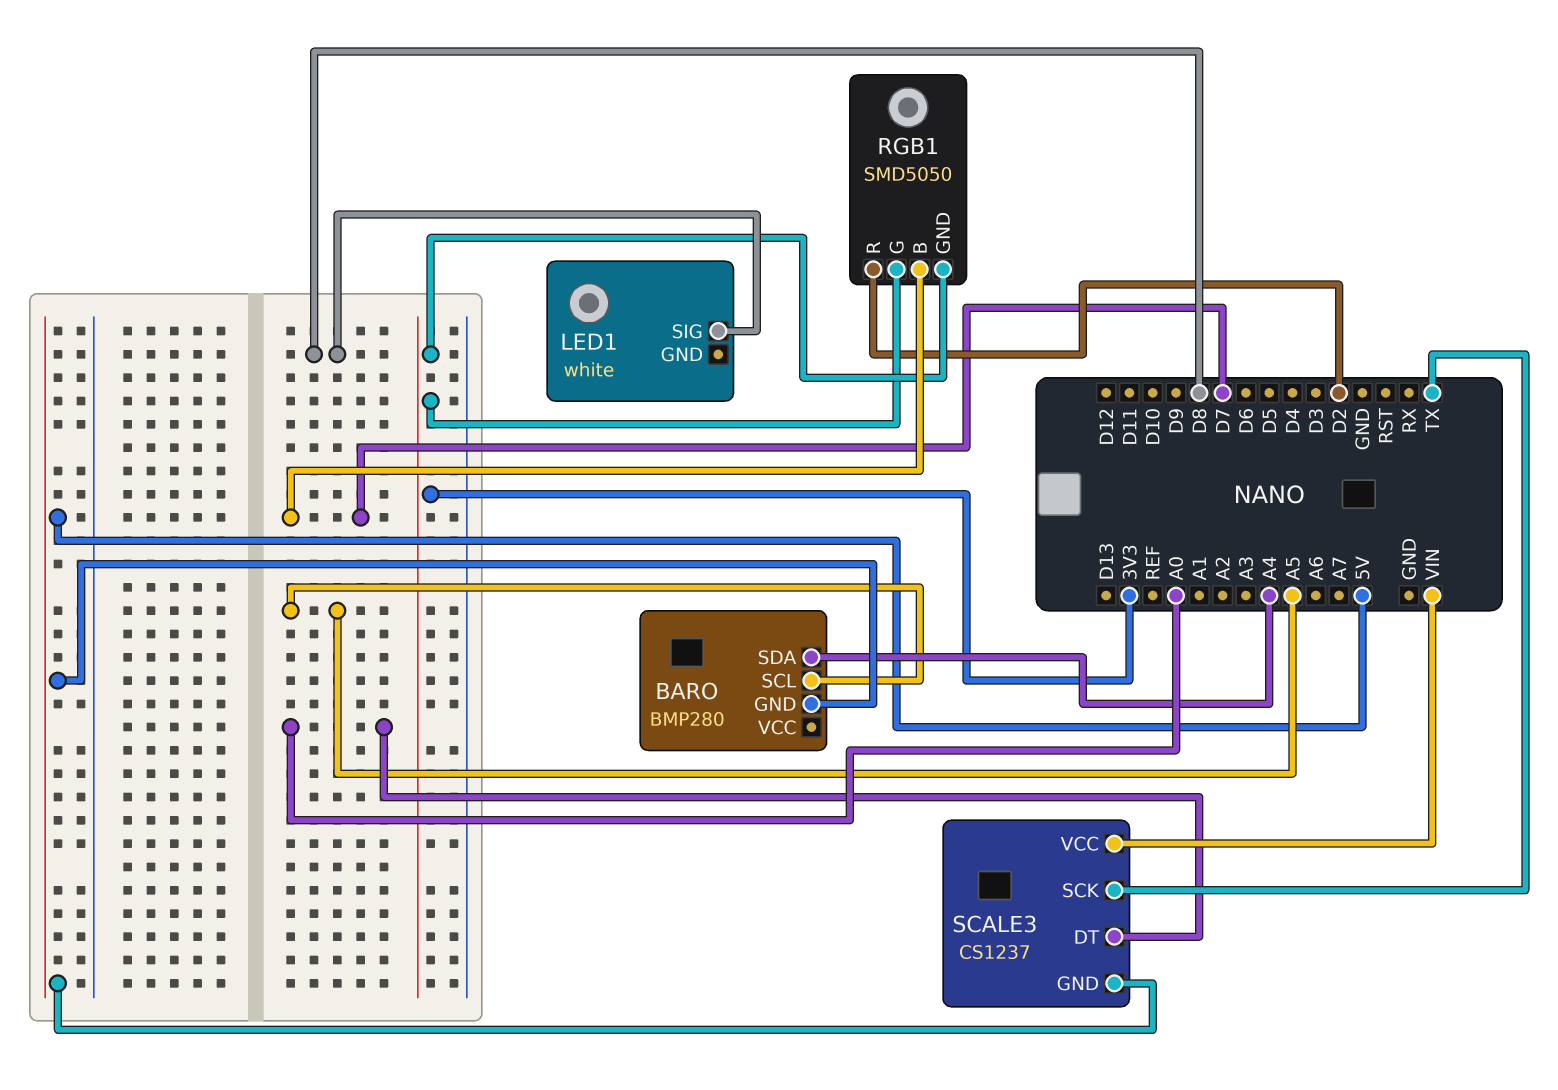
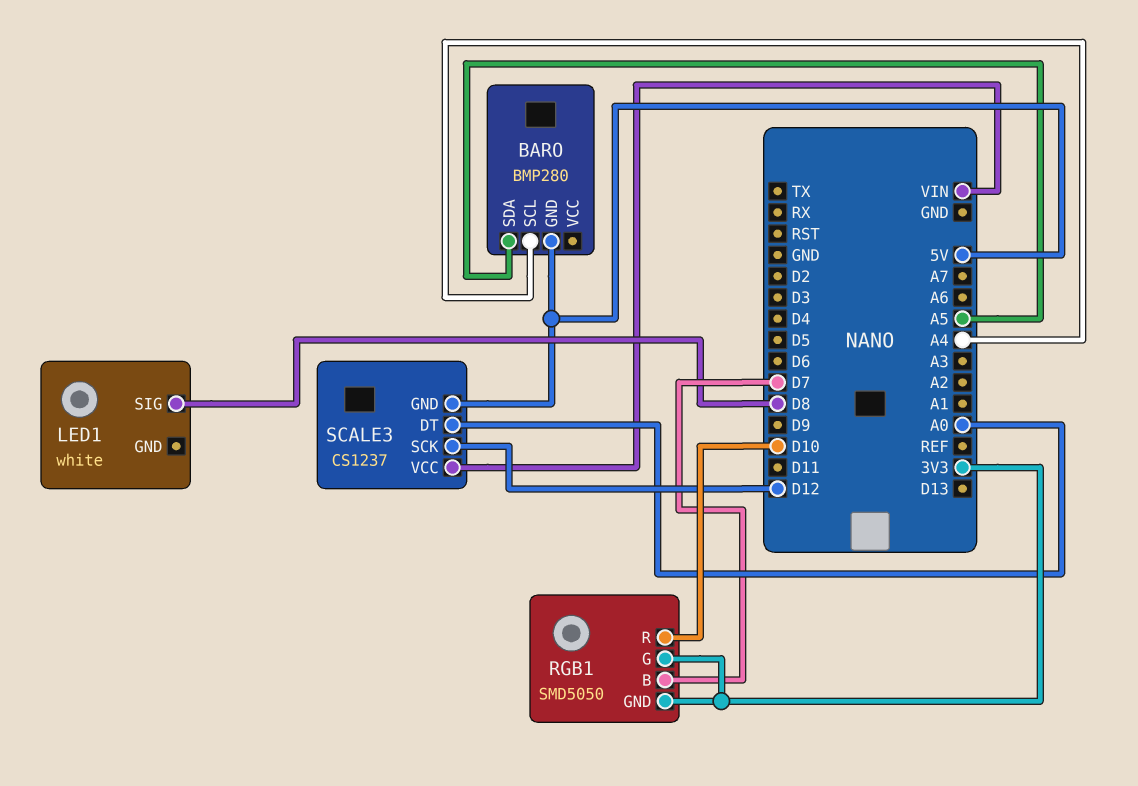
BARO pin SCL: A5 -> A4
BARO pin SDA: A4 -> A5
RGB1 pin R: D2 -> D10
SCALE3 pin SCK: TX -> D12

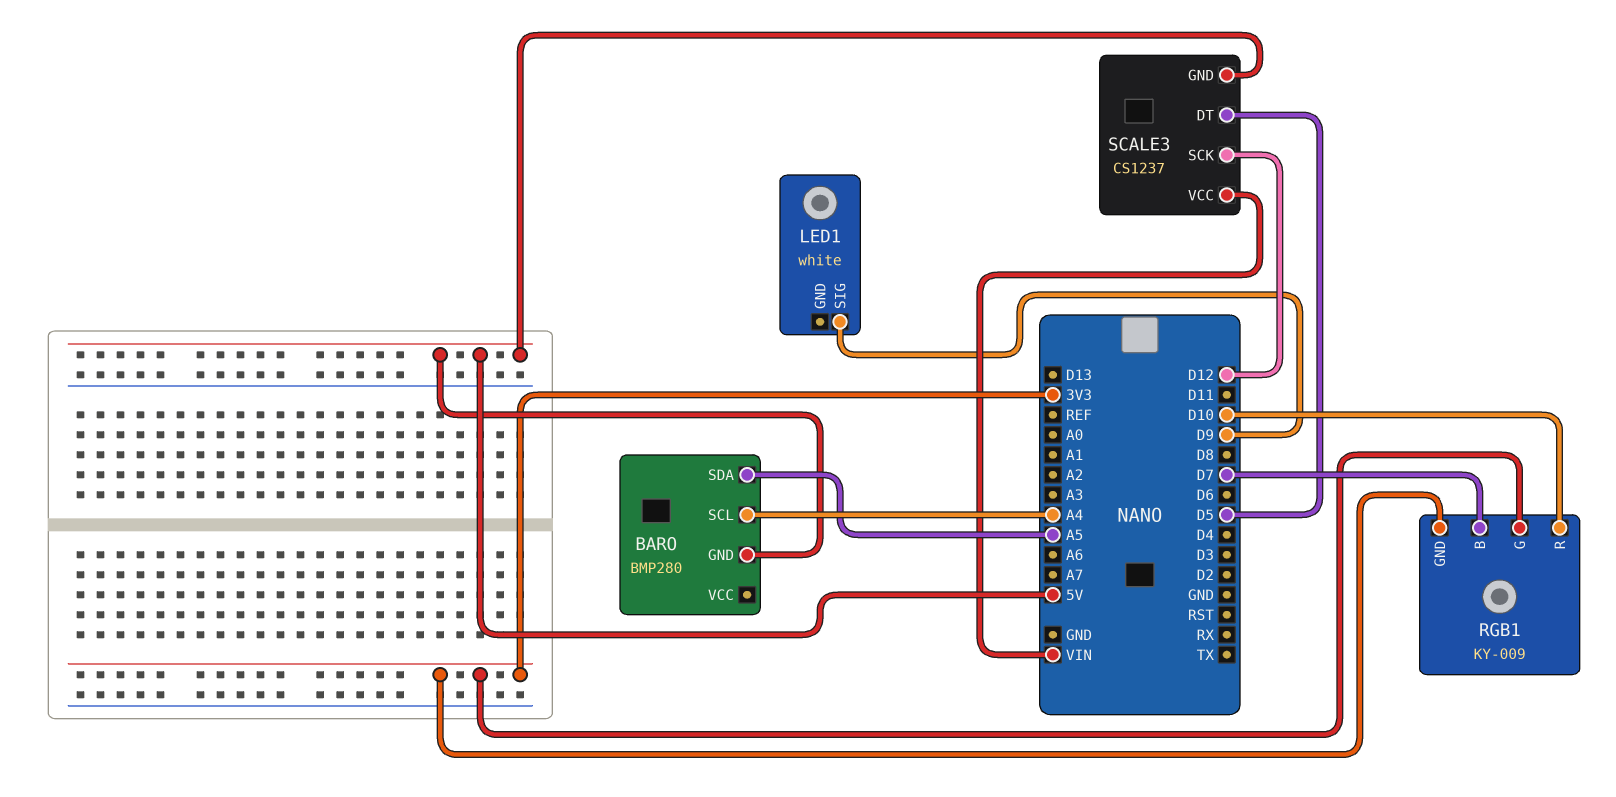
LED1 pin SIG: D8 -> D9
RGB1: SMD5050 -> KY-009
SCALE3 pin DT: A0 -> D5

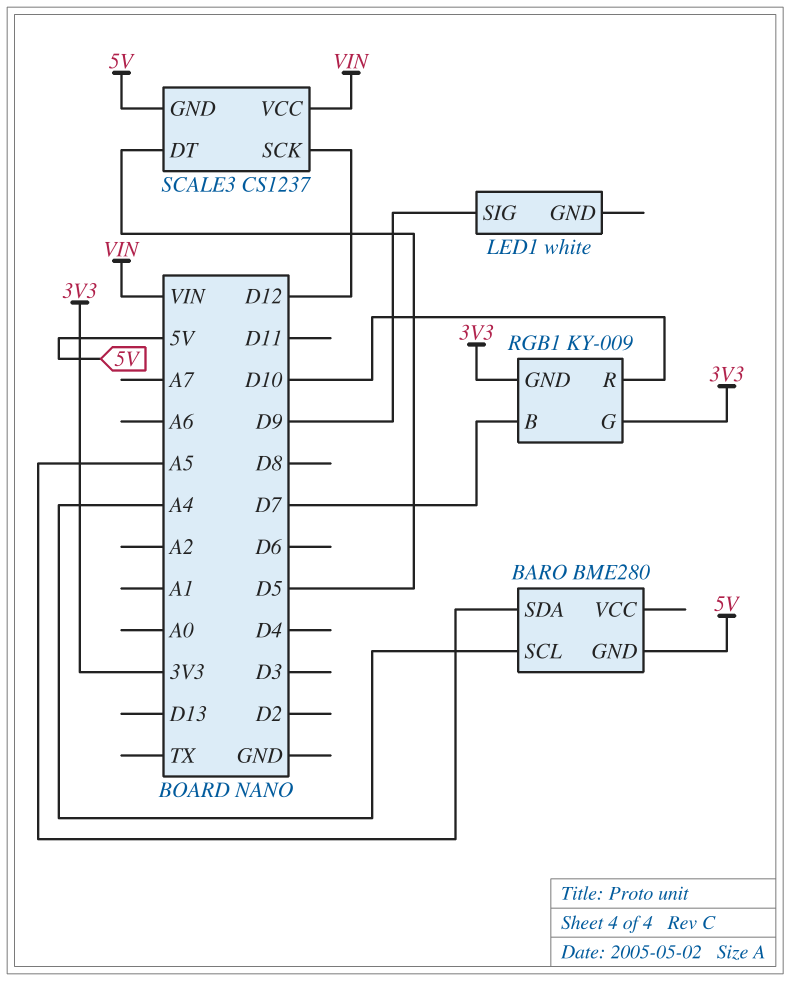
BARO: BMP280 -> BME280

